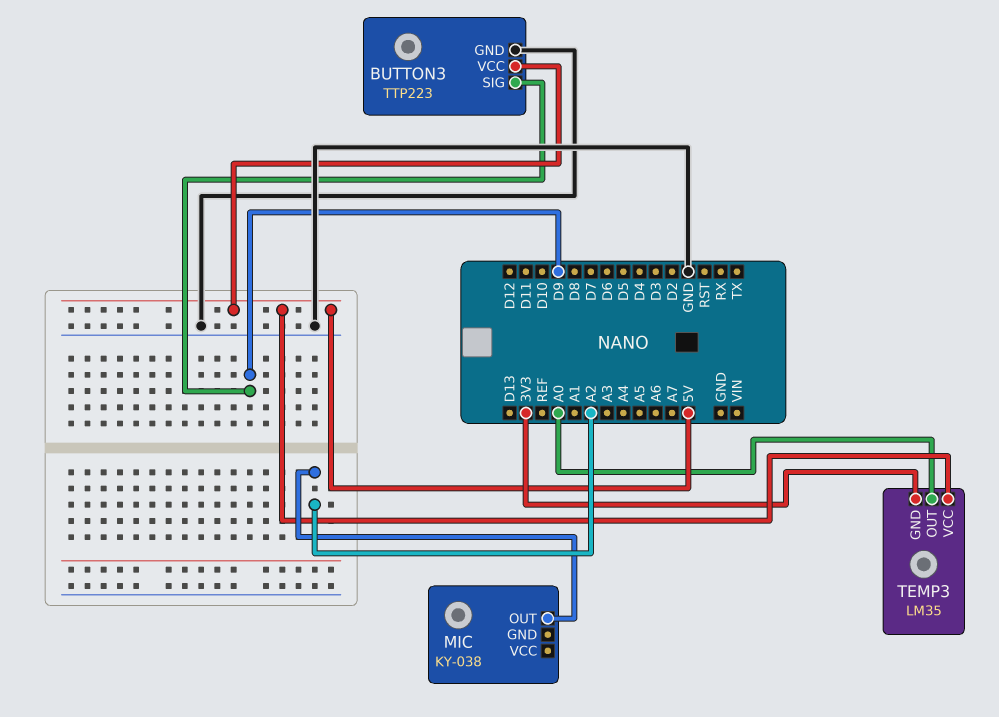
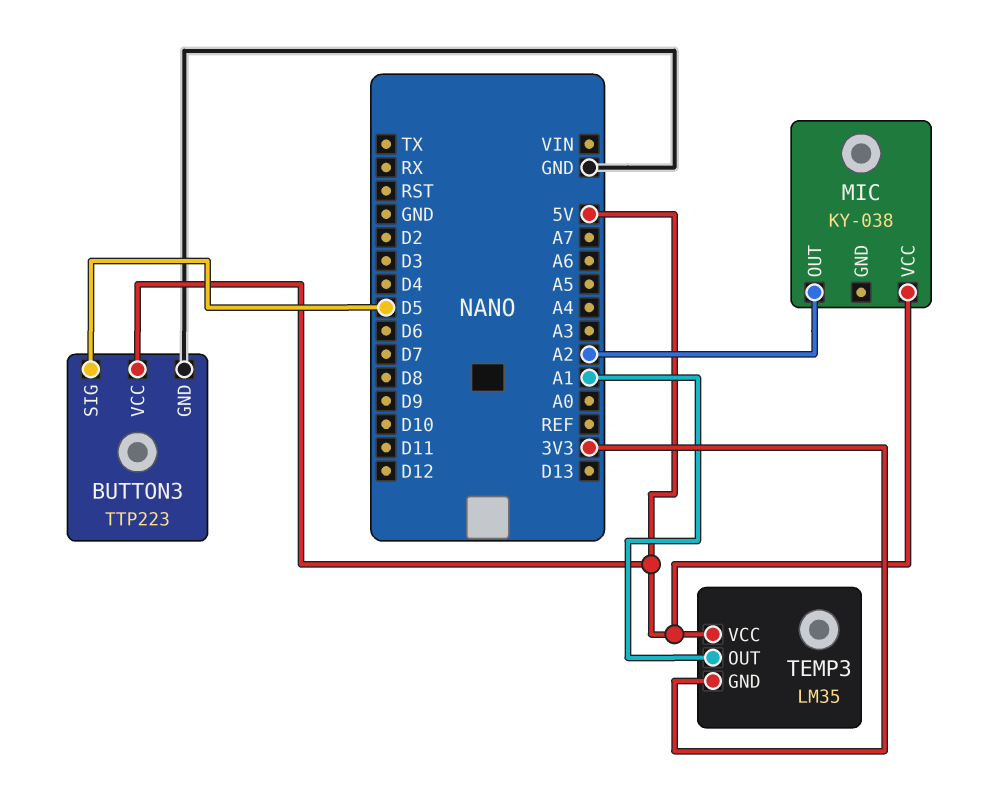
BUTTON3 pin SIG: D9 -> D5
MIC pin VCC: none -> 5V
TEMP3 pin OUT: A0 -> A1

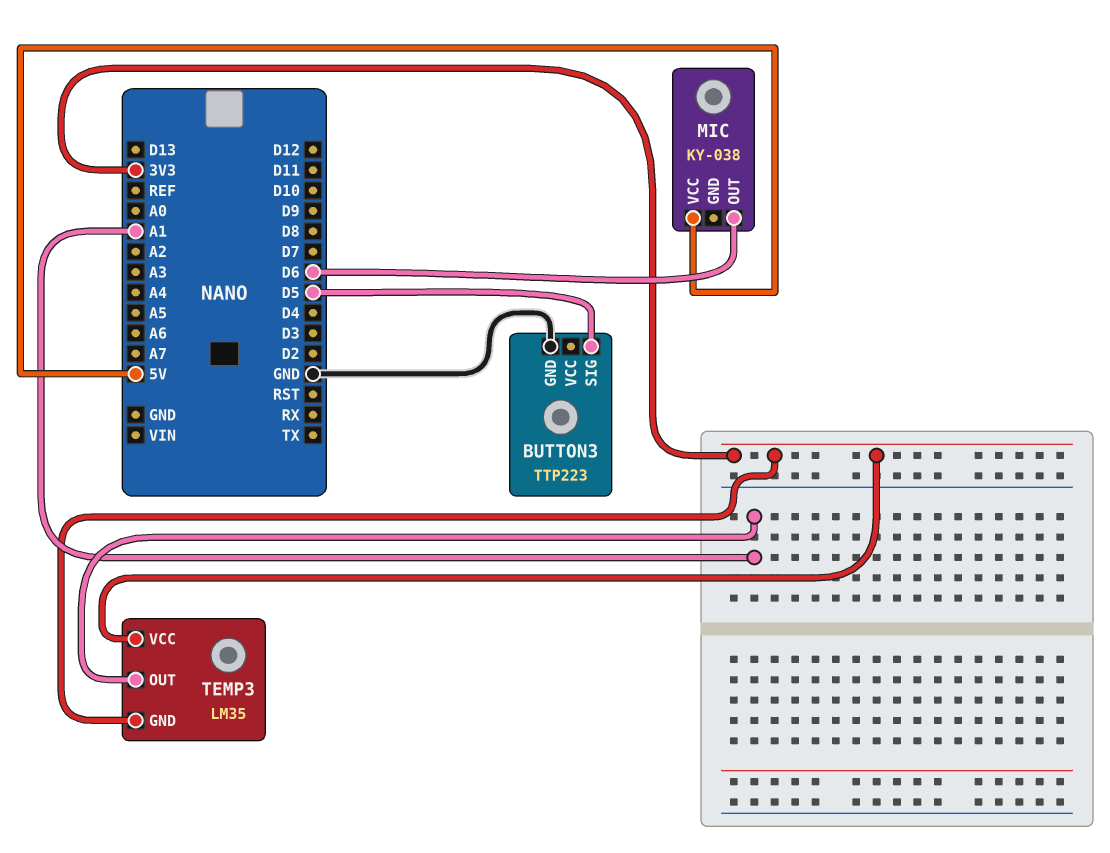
BUTTON3 pin VCC: 5V -> none
MIC pin OUT: A2 -> D6
TEMP3 pin VCC: 5V -> 3V3

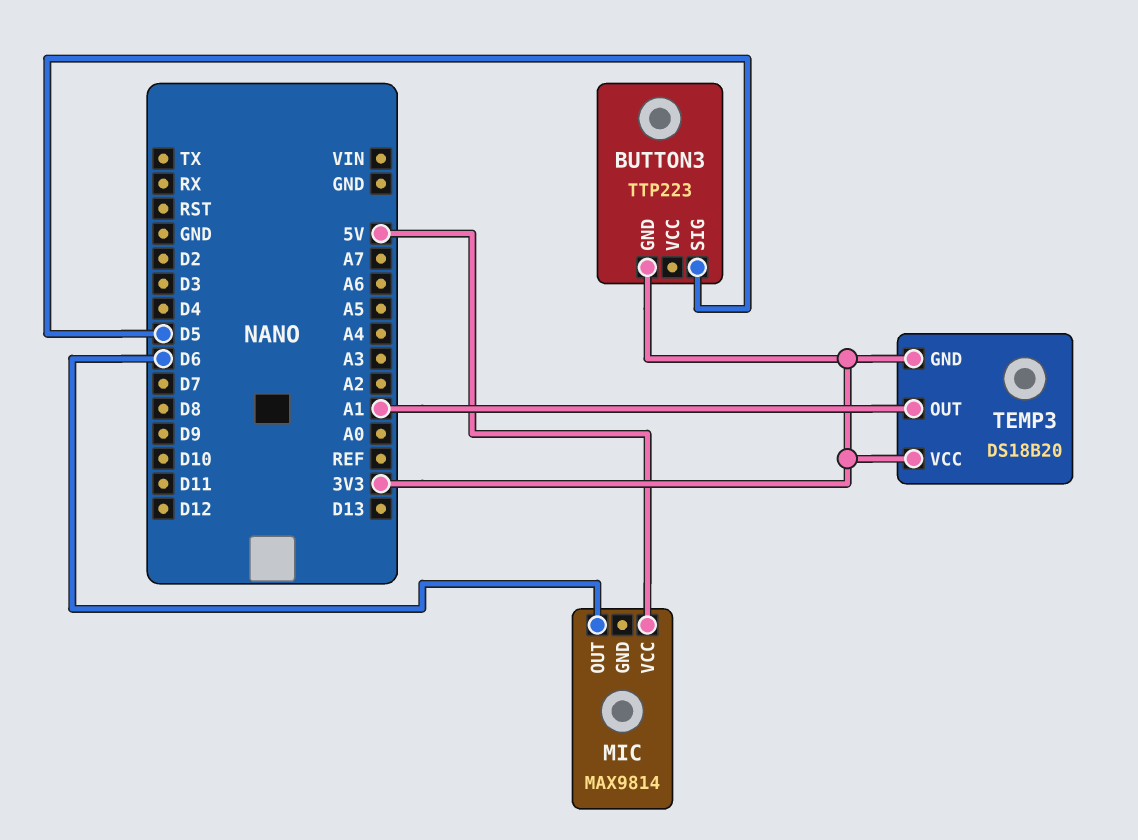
BUTTON3 pin GND: GND -> 3V3
MIC: KY-038 -> MAX9814
TEMP3: LM35 -> DS18B20

